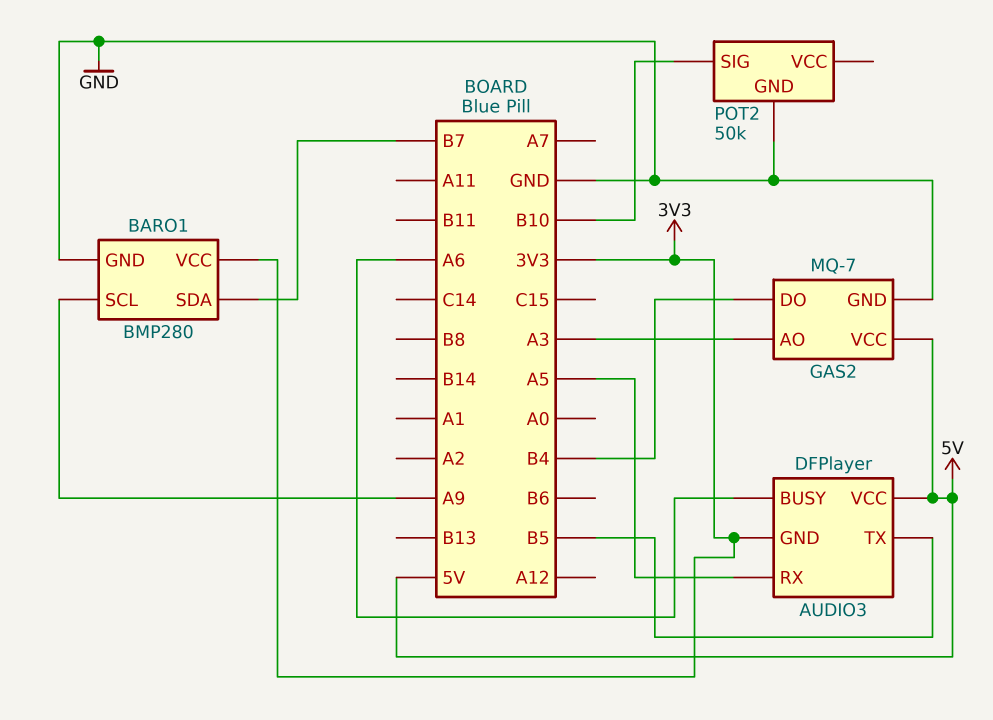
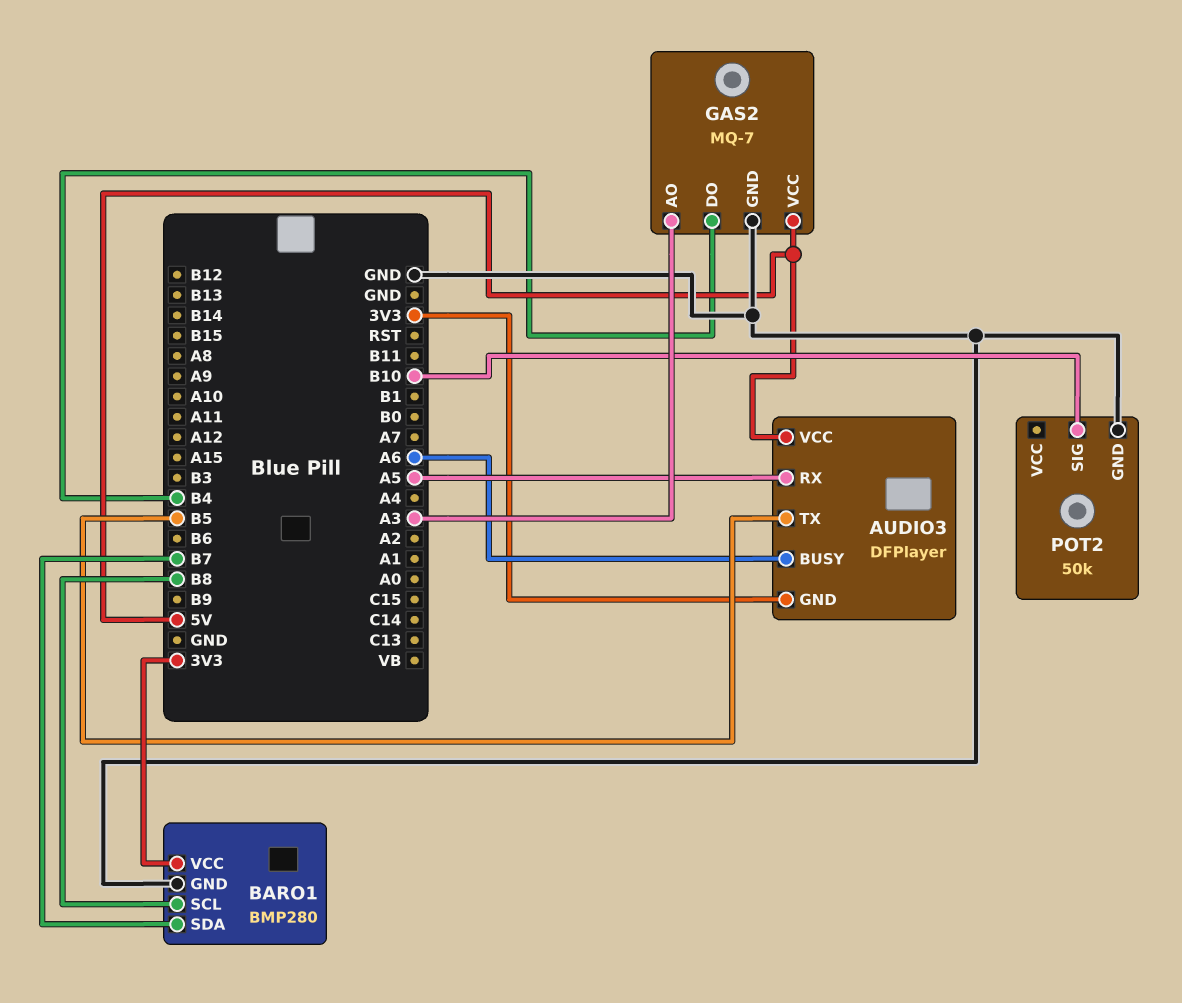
BARO1 pin SCL: A9 -> B8

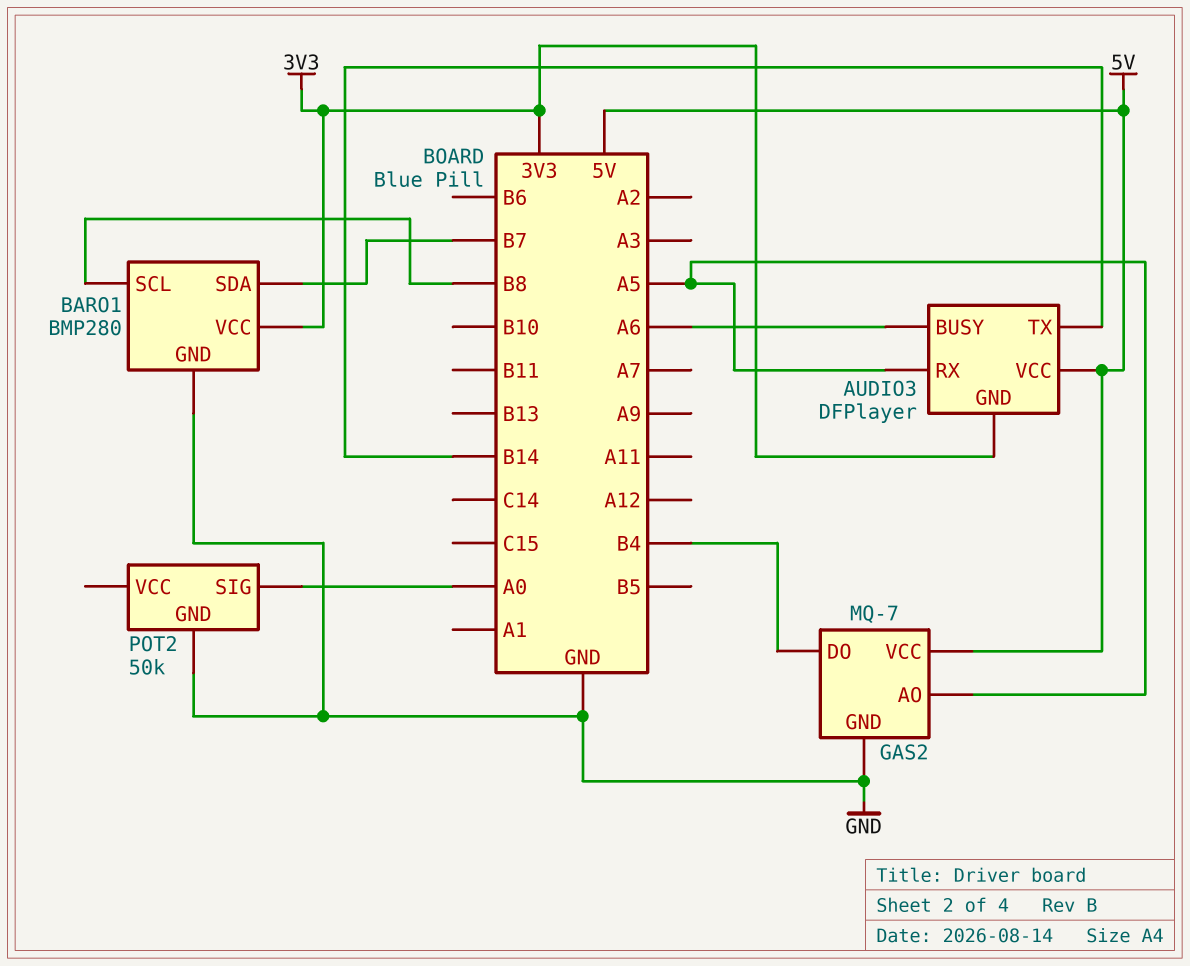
AUDIO3 pin TX: B5 -> B14
GAS2 pin AO: A3 -> A5
POT2 pin SIG: B10 -> A0

